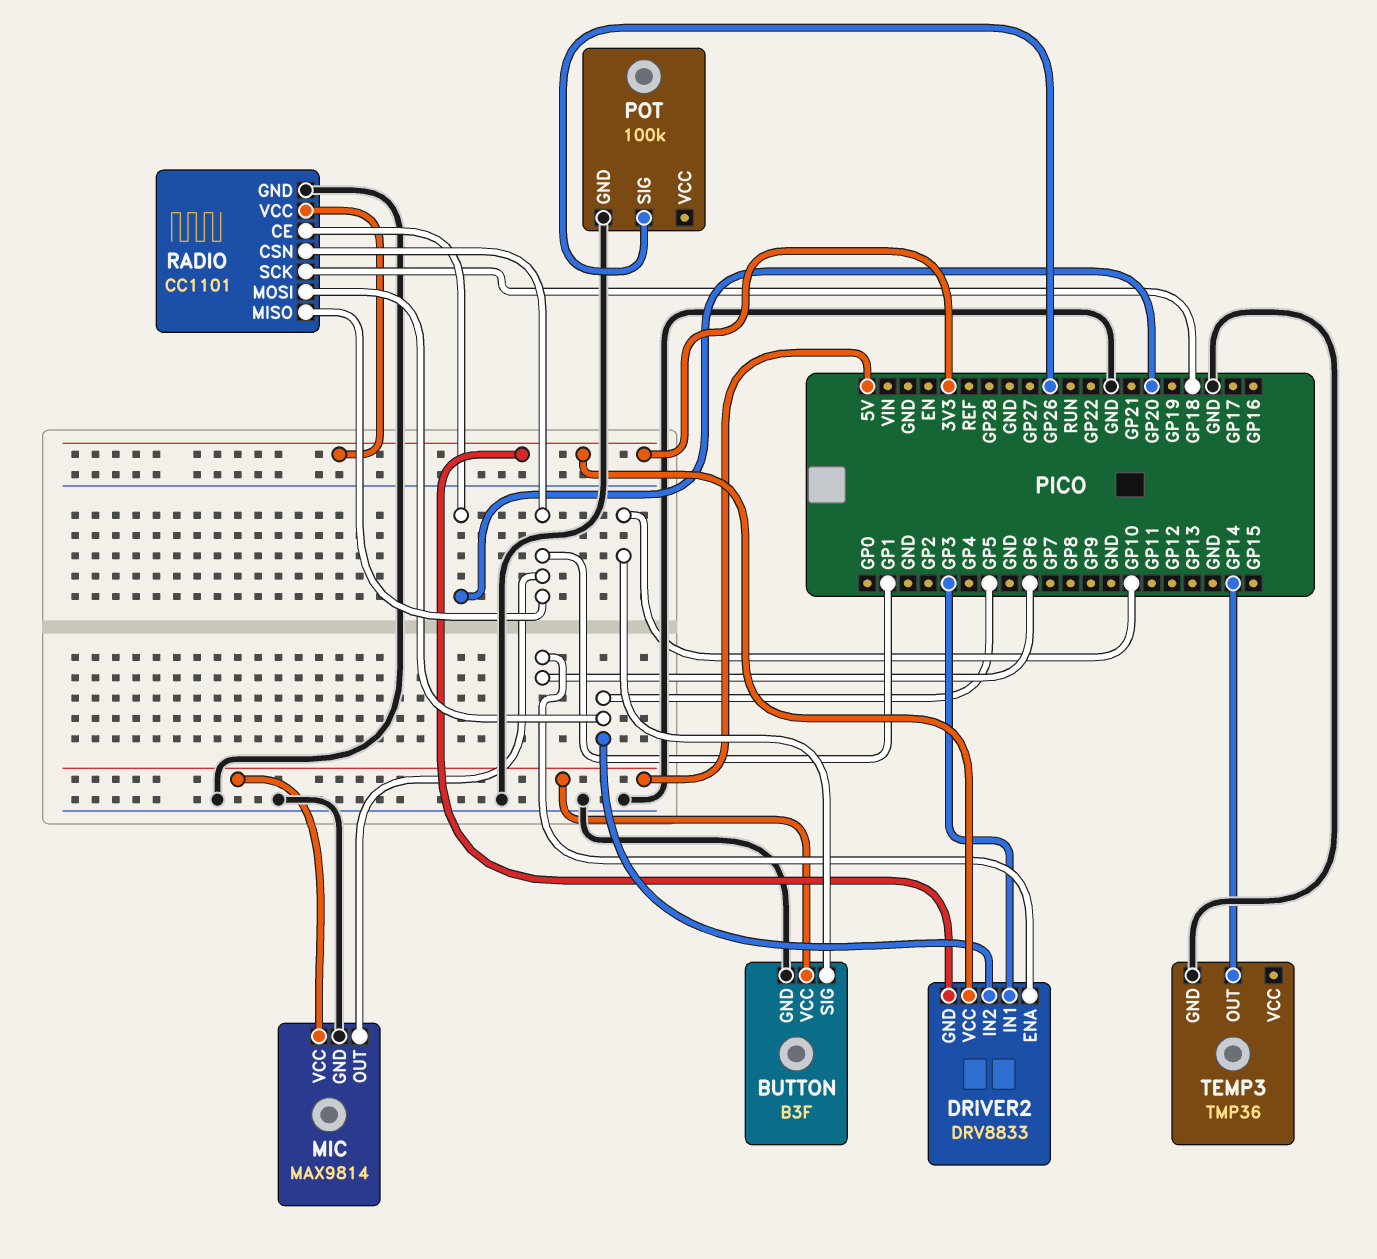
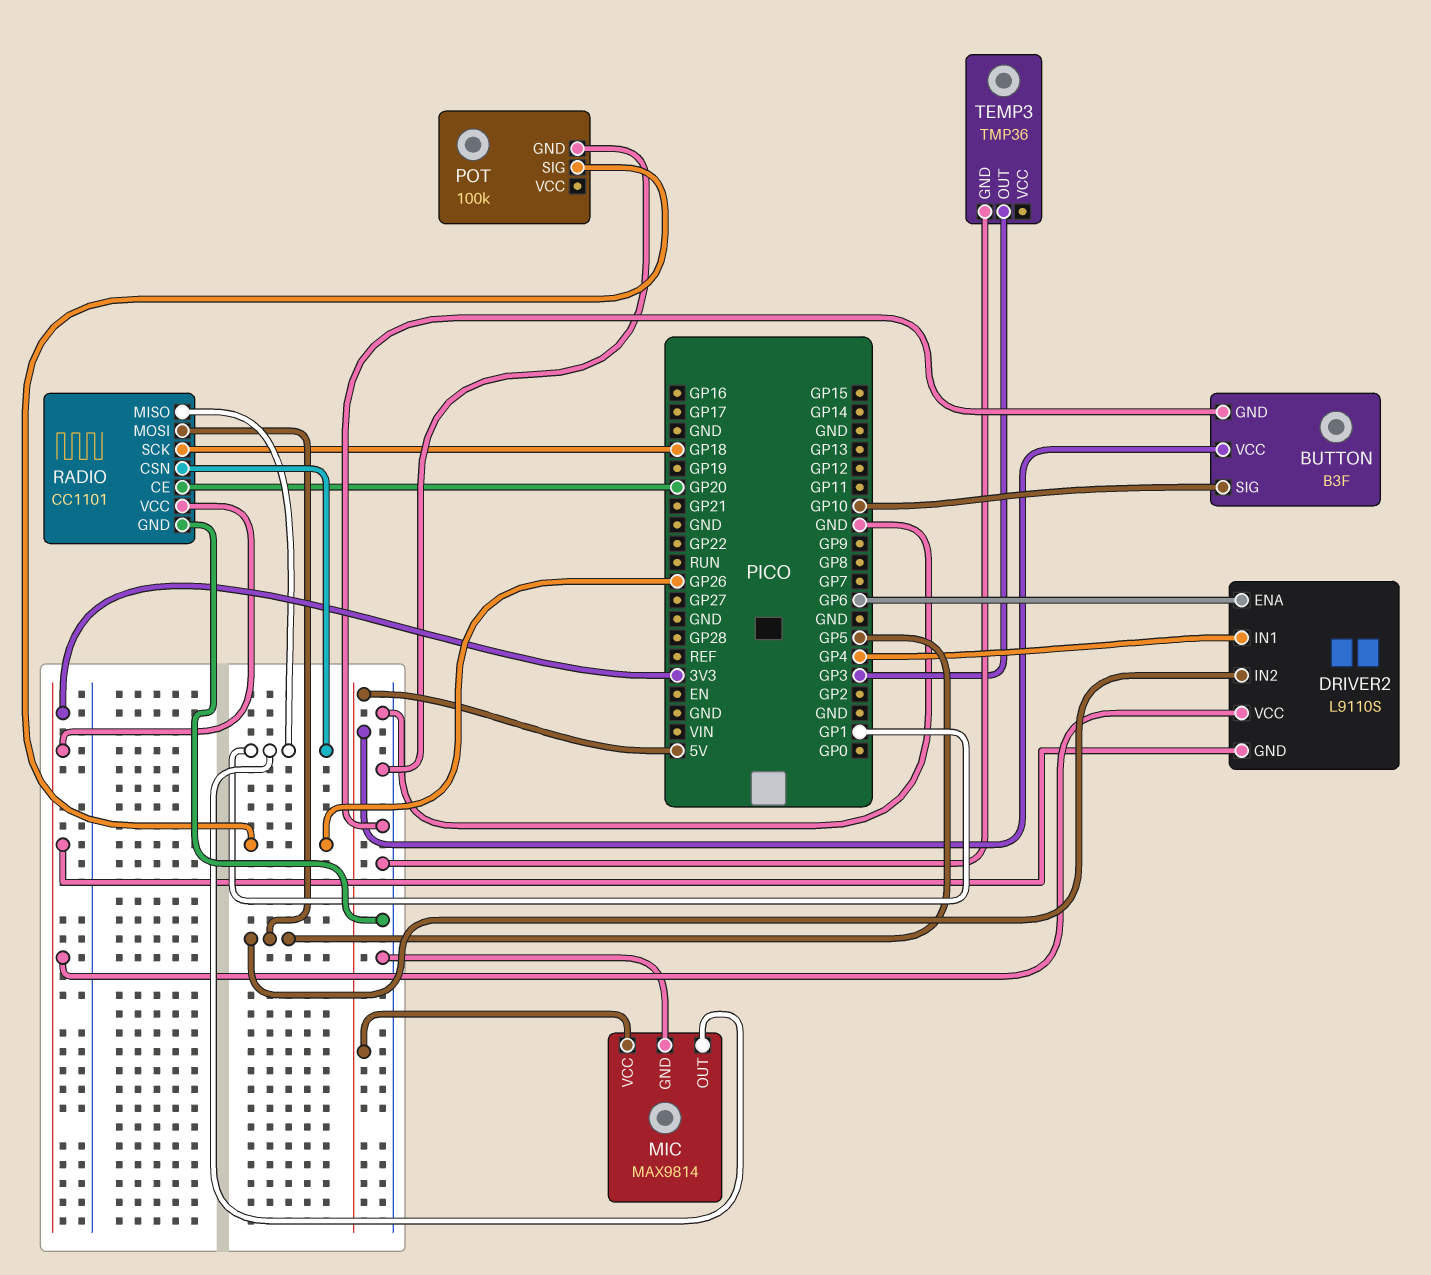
DRIVER2: DRV8833 -> L9110S
DRIVER2 pin IN1: GP3 -> GP4
TEMP3 pin OUT: GP14 -> GP3

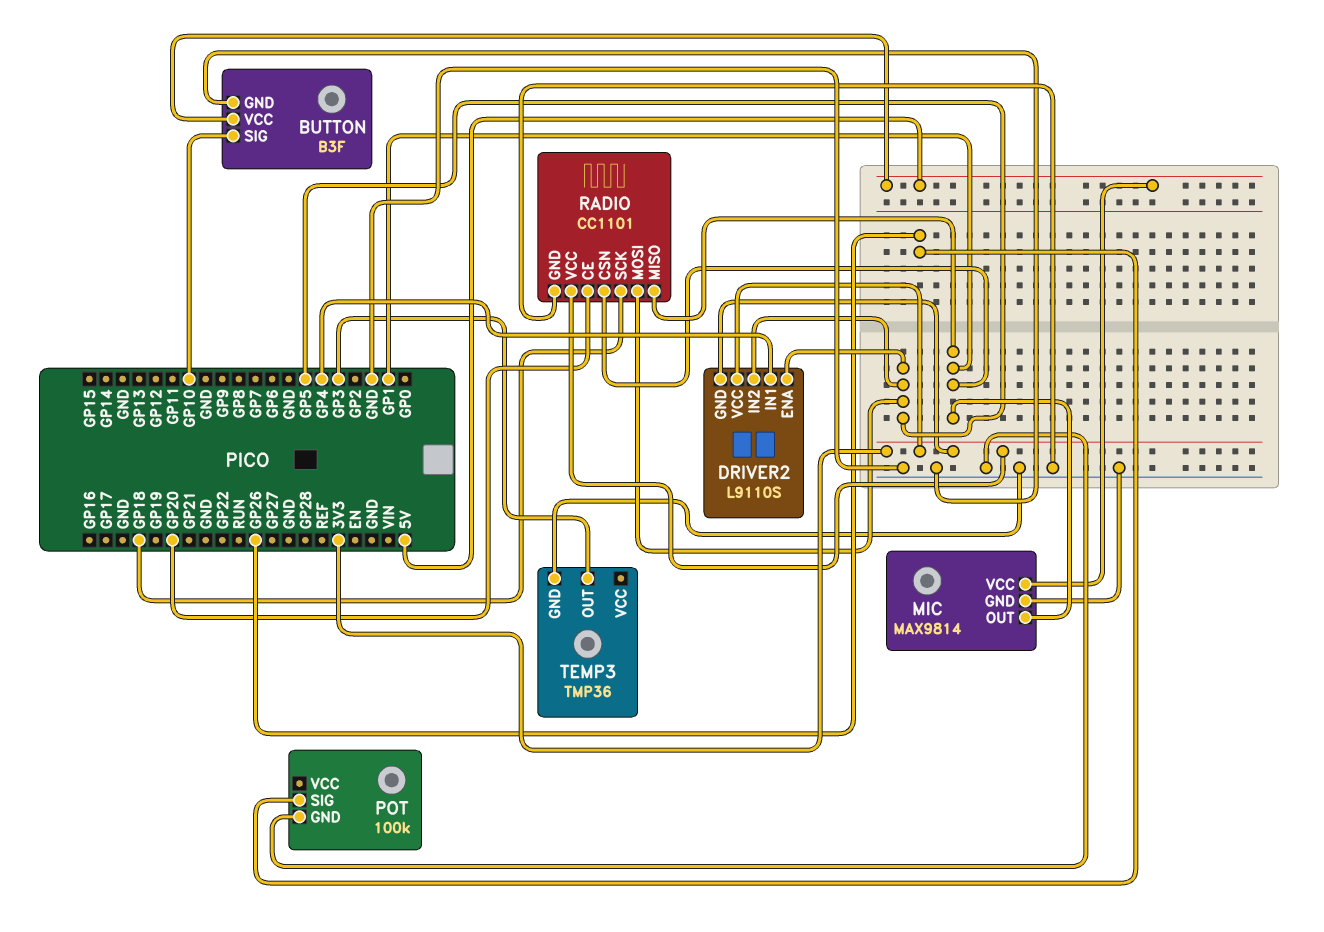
DRIVER2 pin ENA: GP6 -> GP5

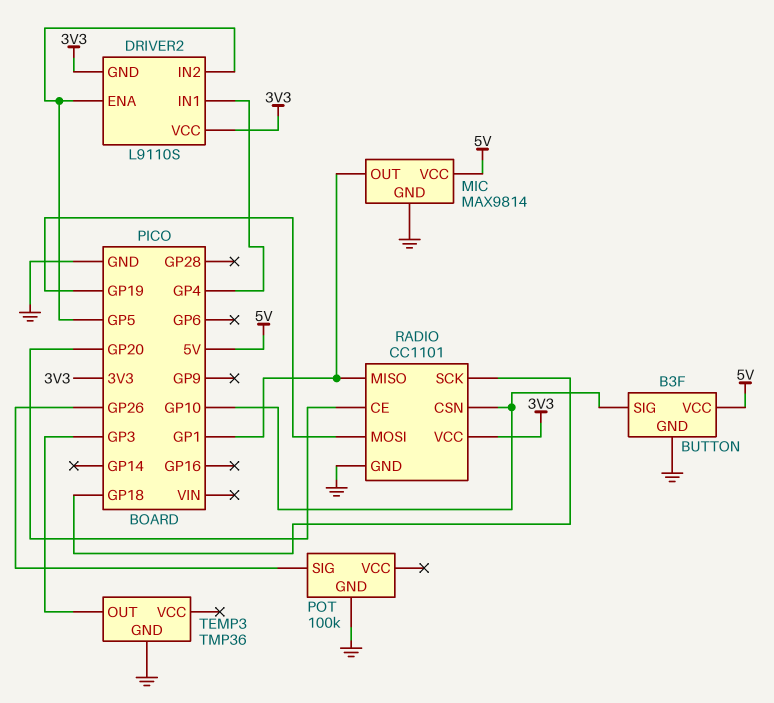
RADIO pin CSN: GP1 -> GP10
RADIO pin MOSI: GP5 -> GP19

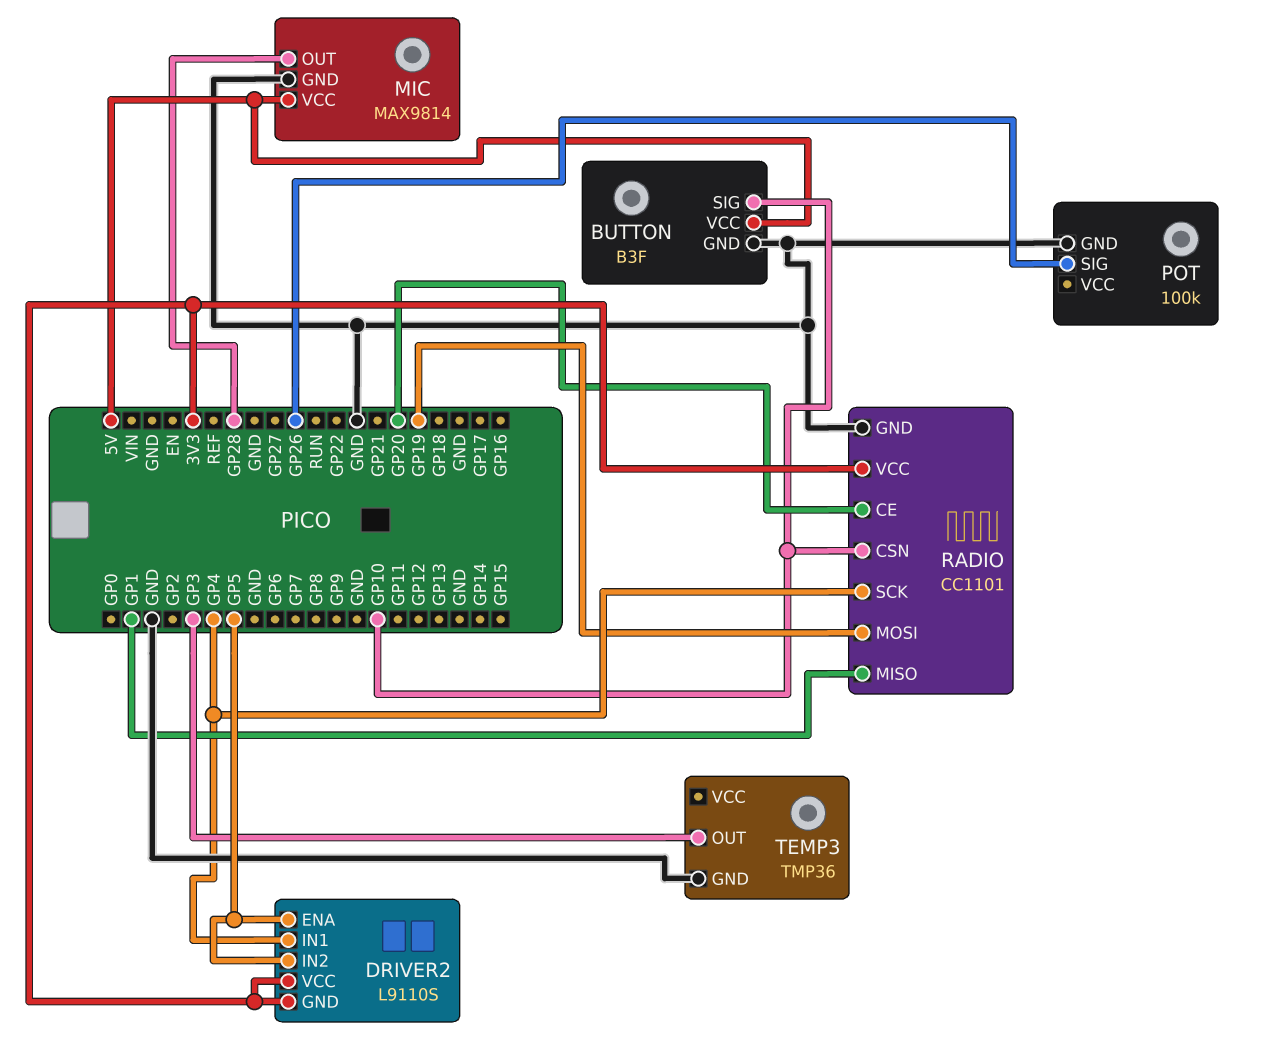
MIC pin OUT: GP1 -> GP28
RADIO pin SCK: GP18 -> GP4

